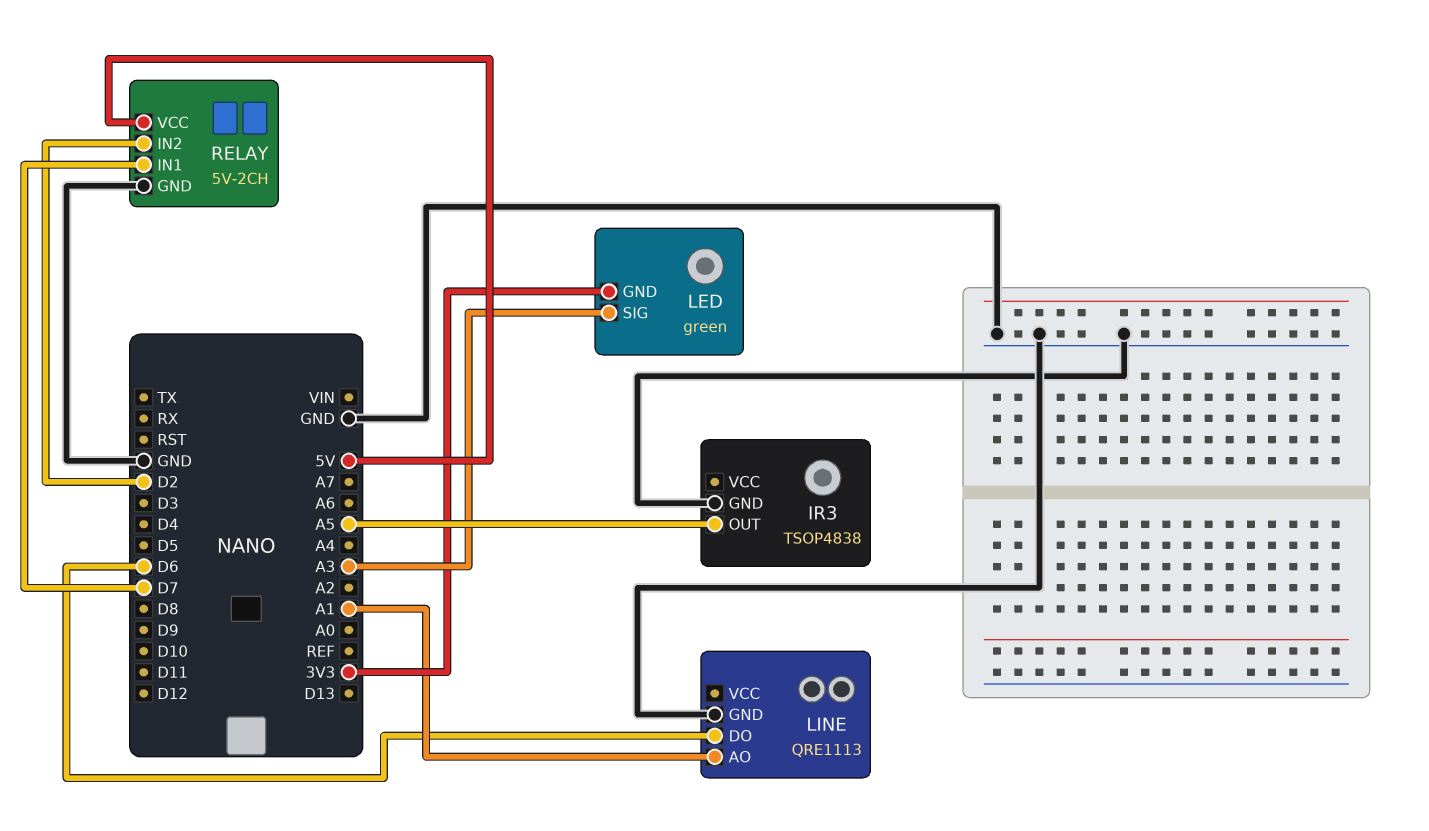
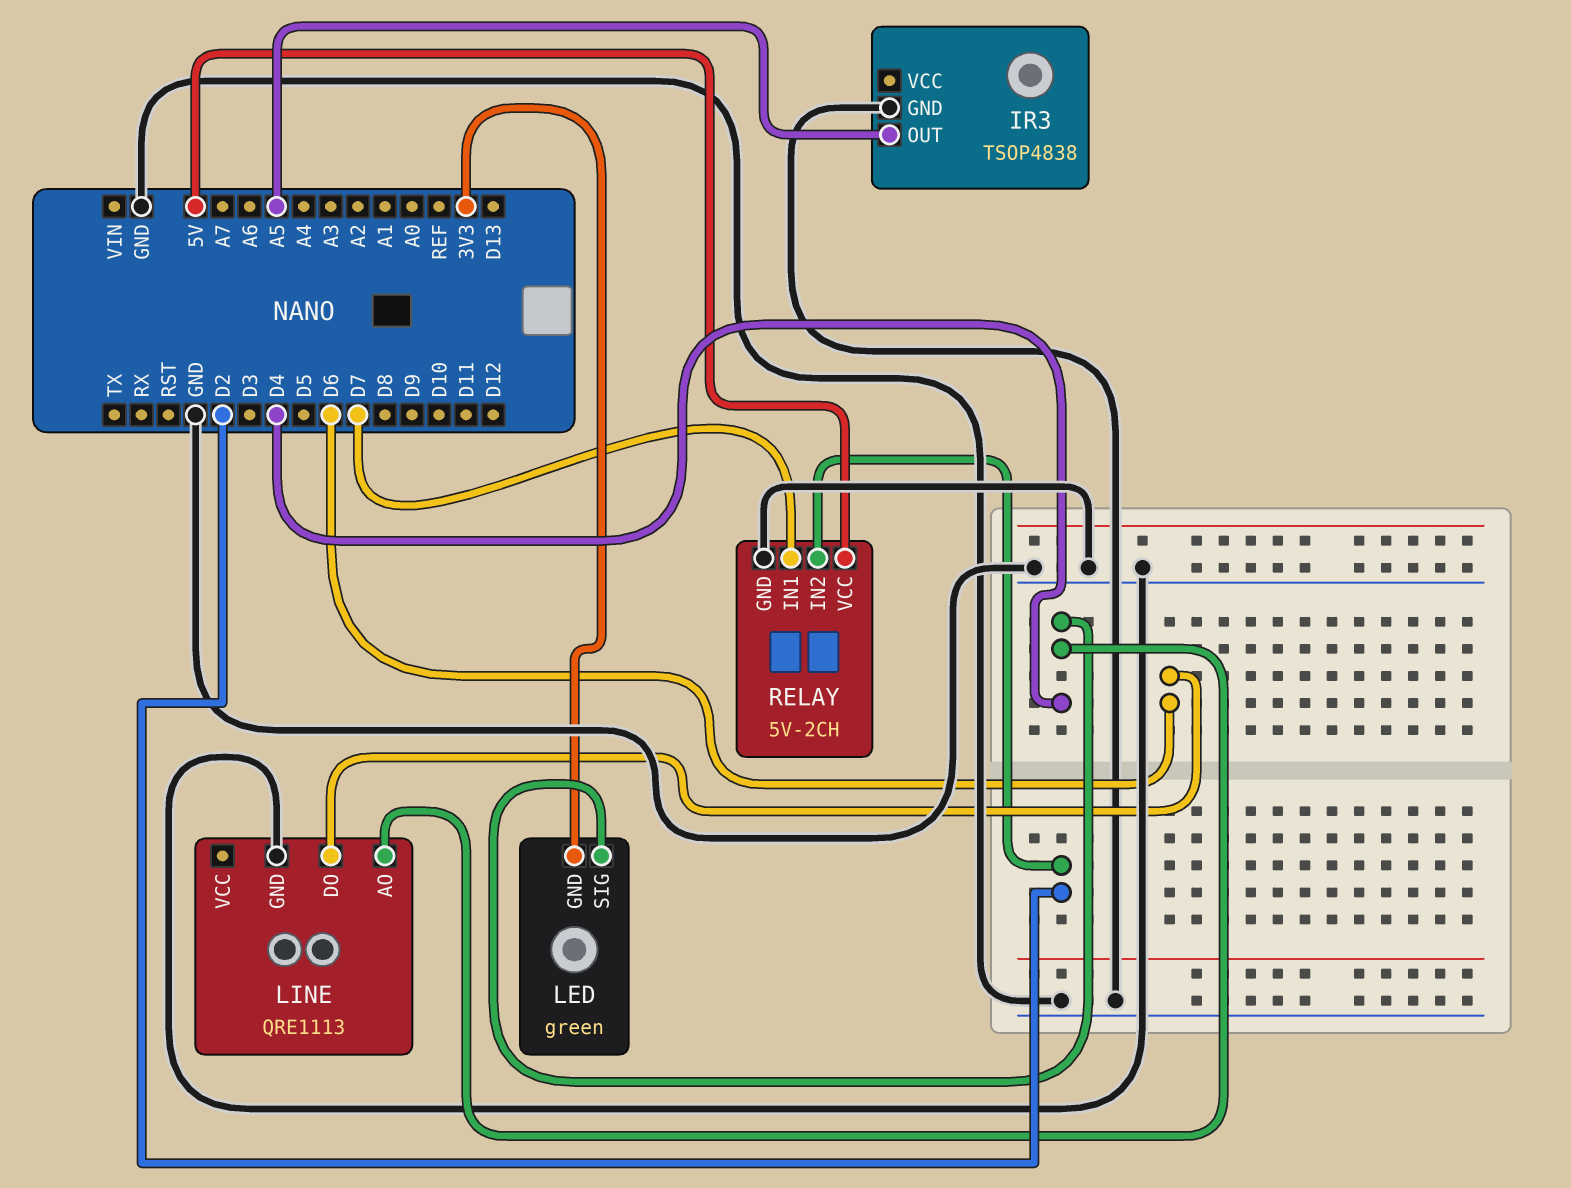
LED pin SIG: A3 -> D4
LINE pin AO: A1 -> D4

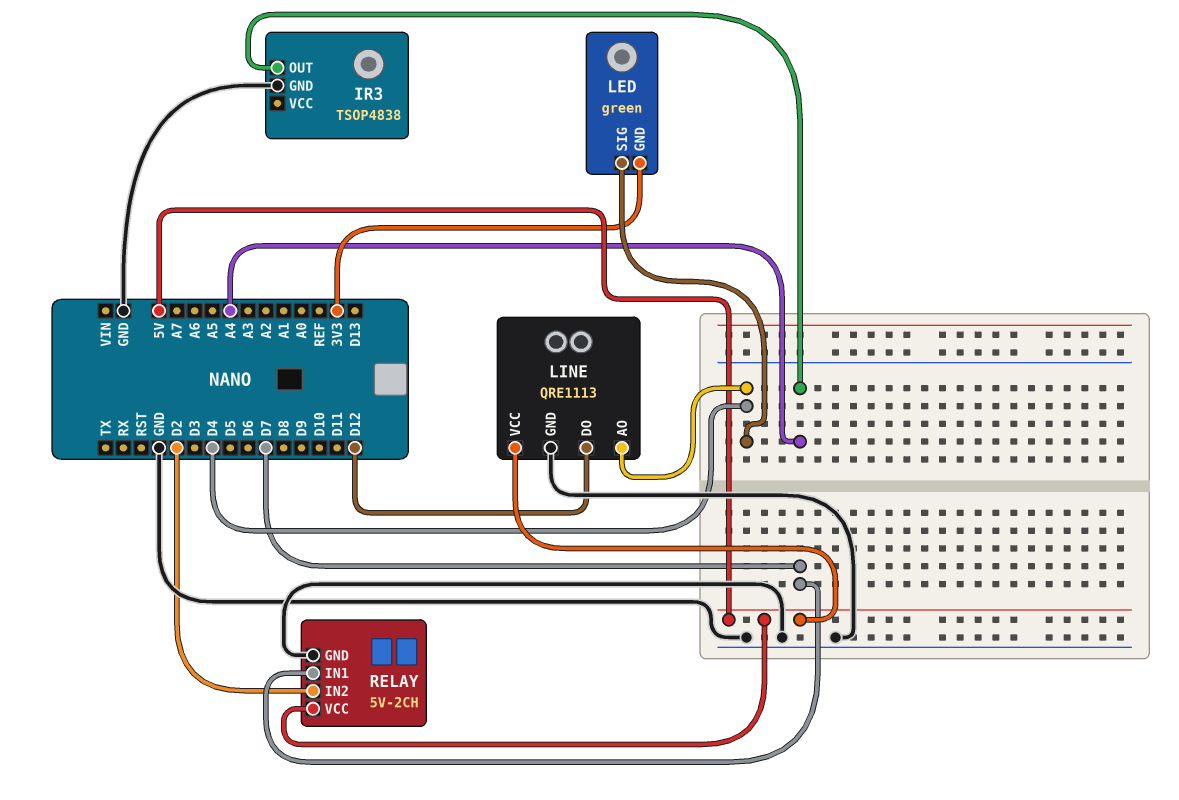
IR3 pin OUT: A5 -> A4
LINE pin DO: D6 -> D12
LINE pin VCC: none -> 5V

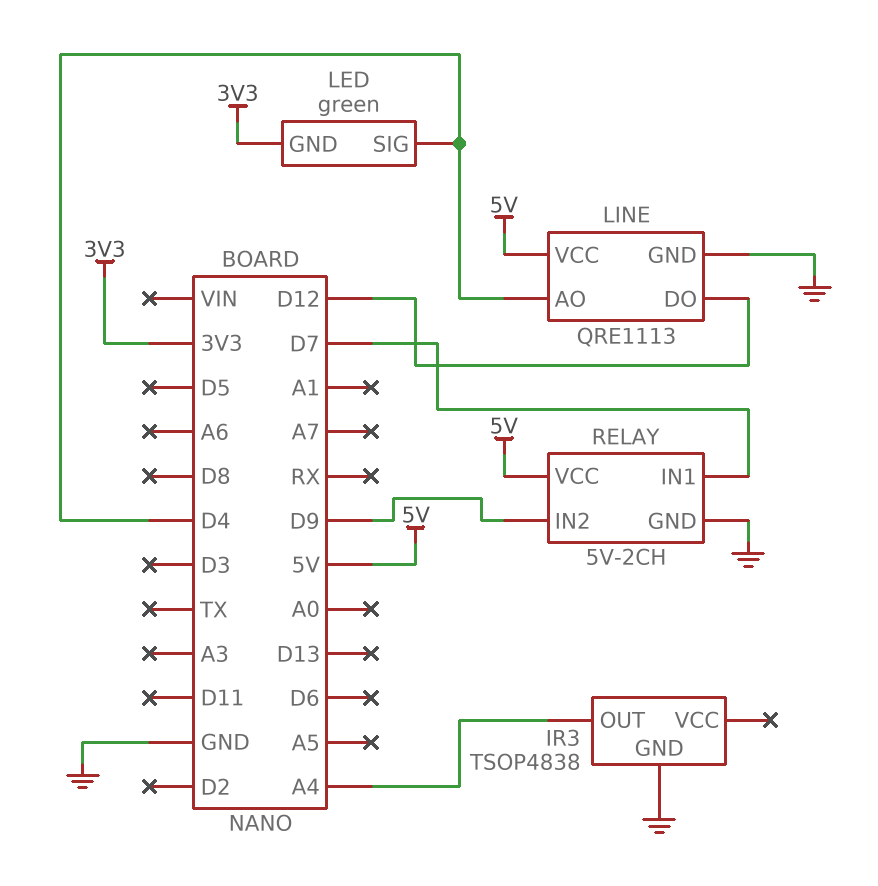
RELAY pin IN2: D2 -> D9

